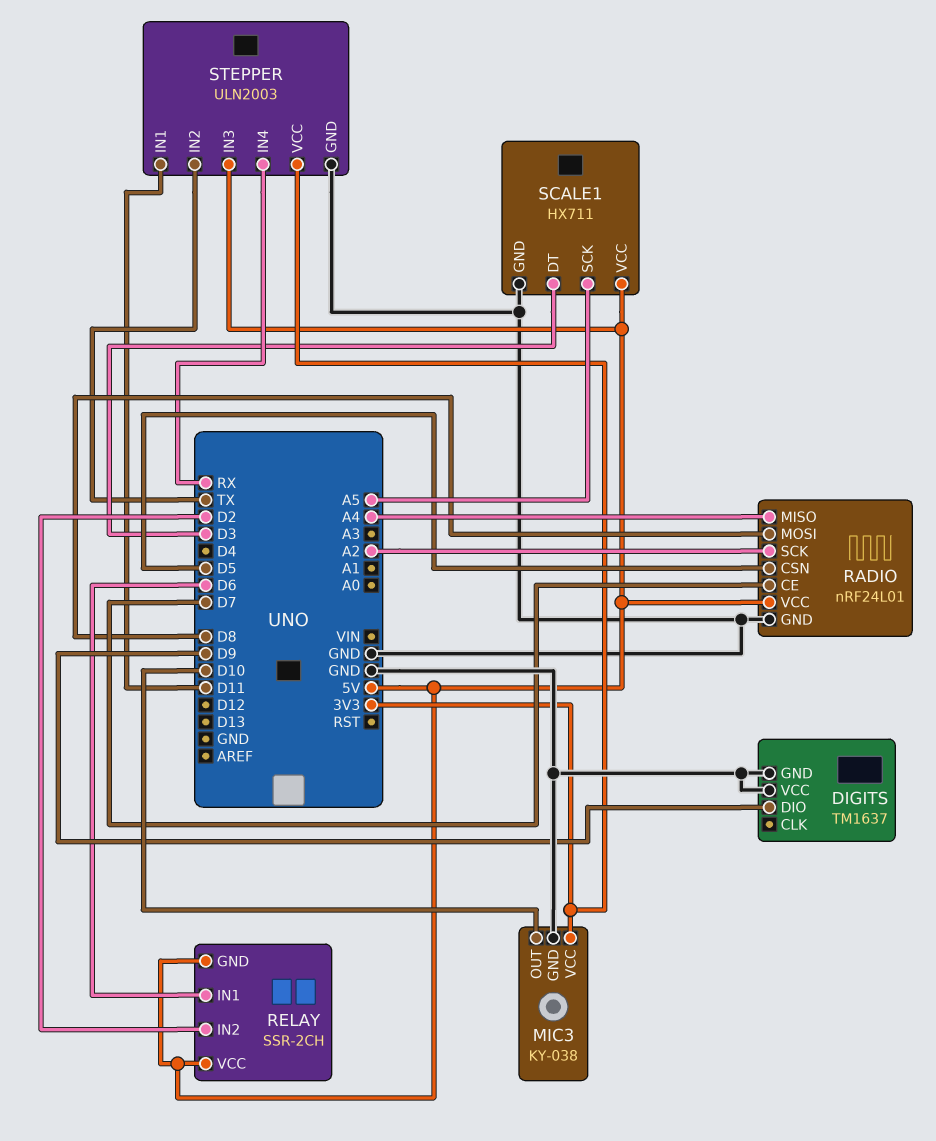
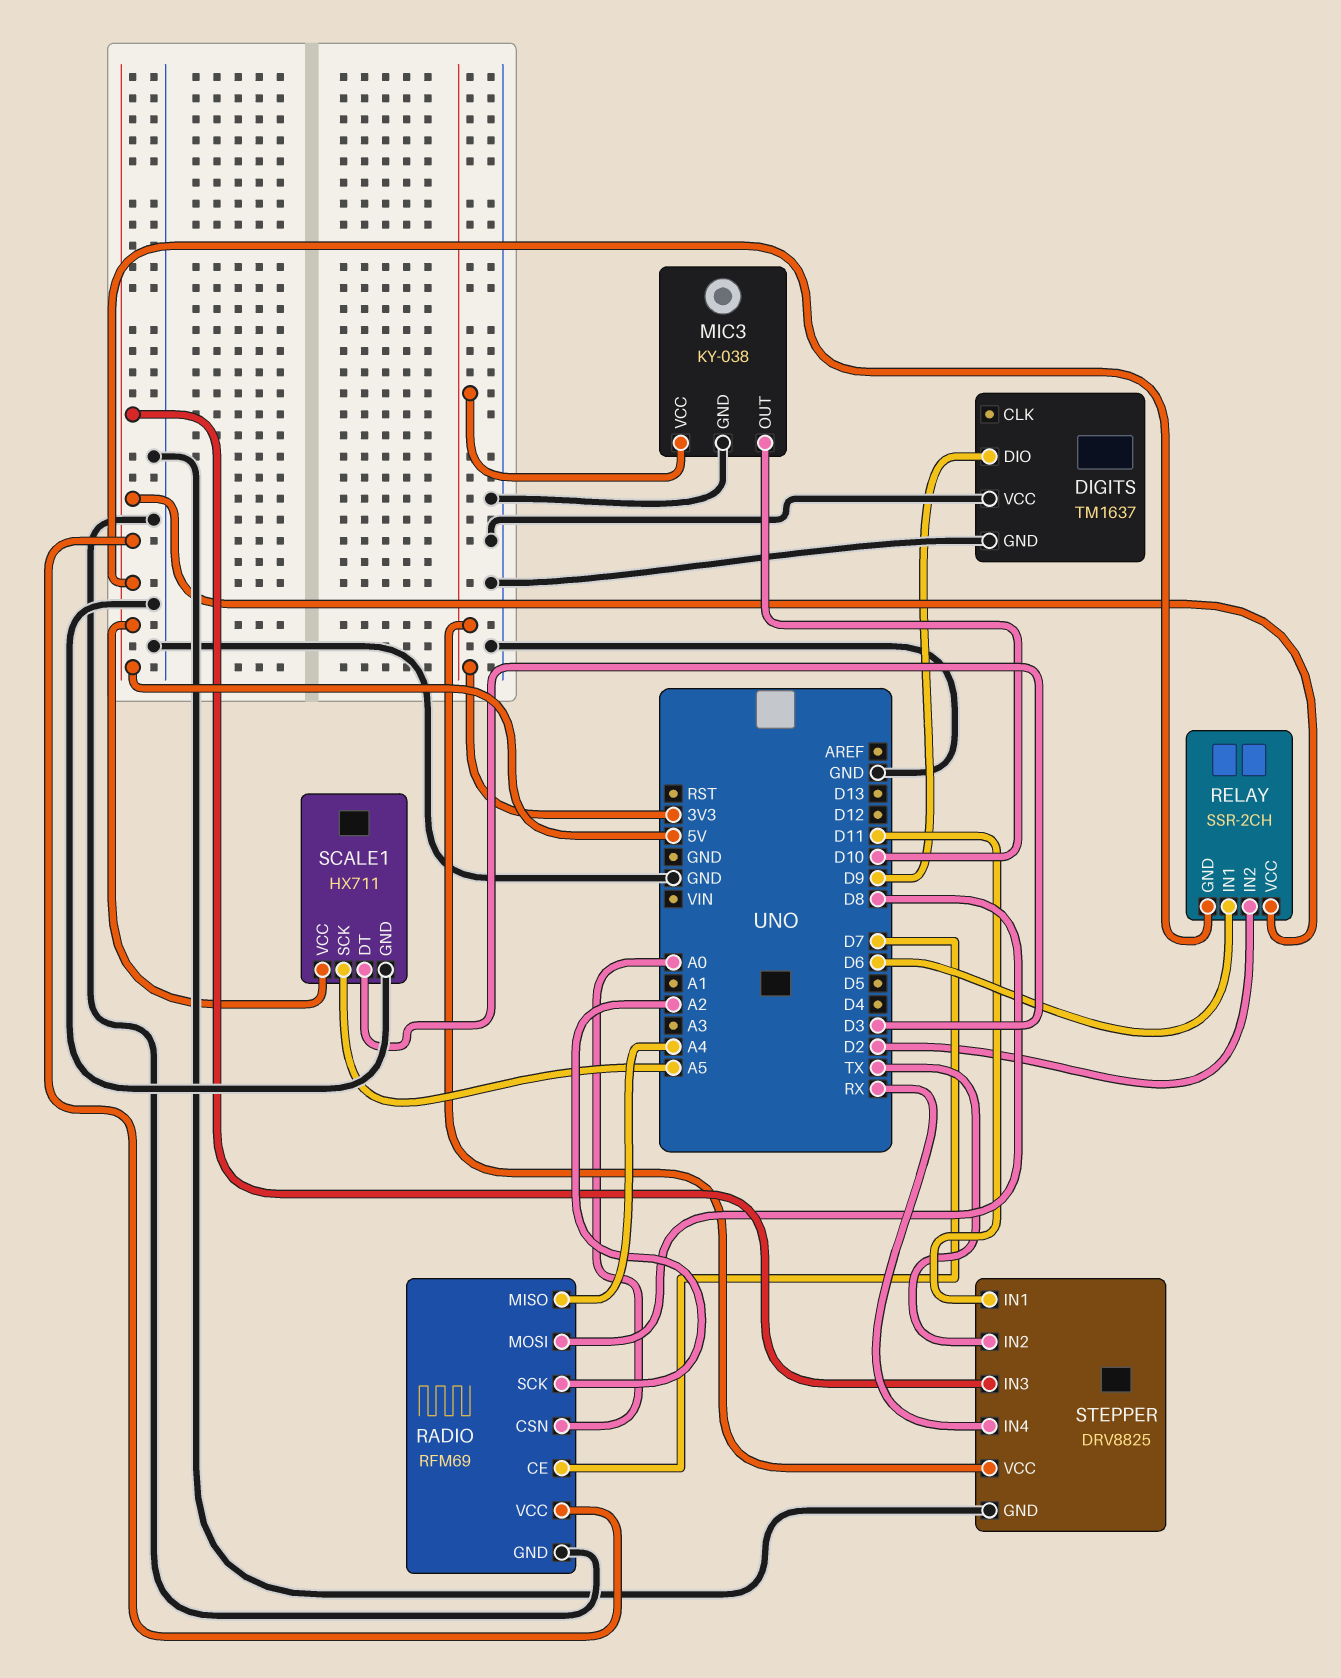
RADIO: nRF24L01 -> RFM69
RADIO pin CSN: D5 -> A0
STEPPER: ULN2003 -> DRV8825

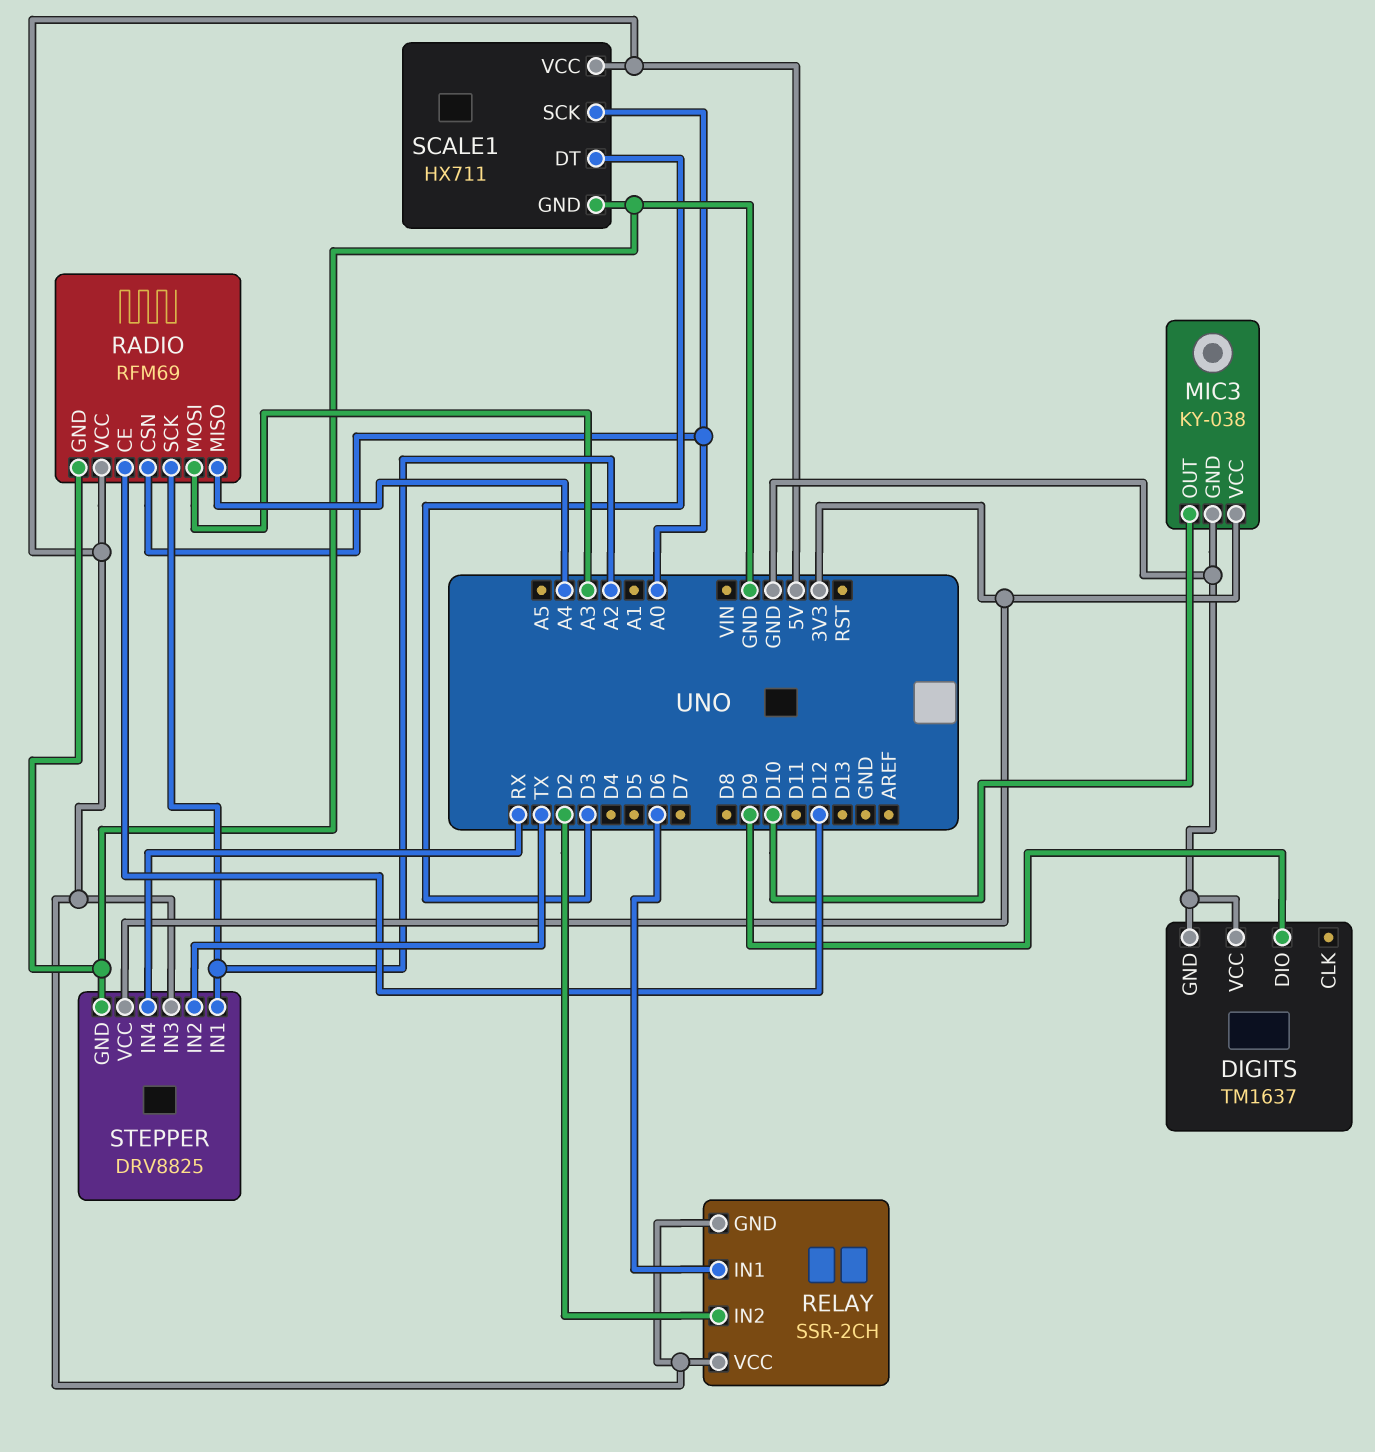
RADIO pin CE: D7 -> D12
RADIO pin MOSI: D8 -> A3
SCALE1 pin SCK: A5 -> A0
STEPPER pin IN1: D11 -> A2

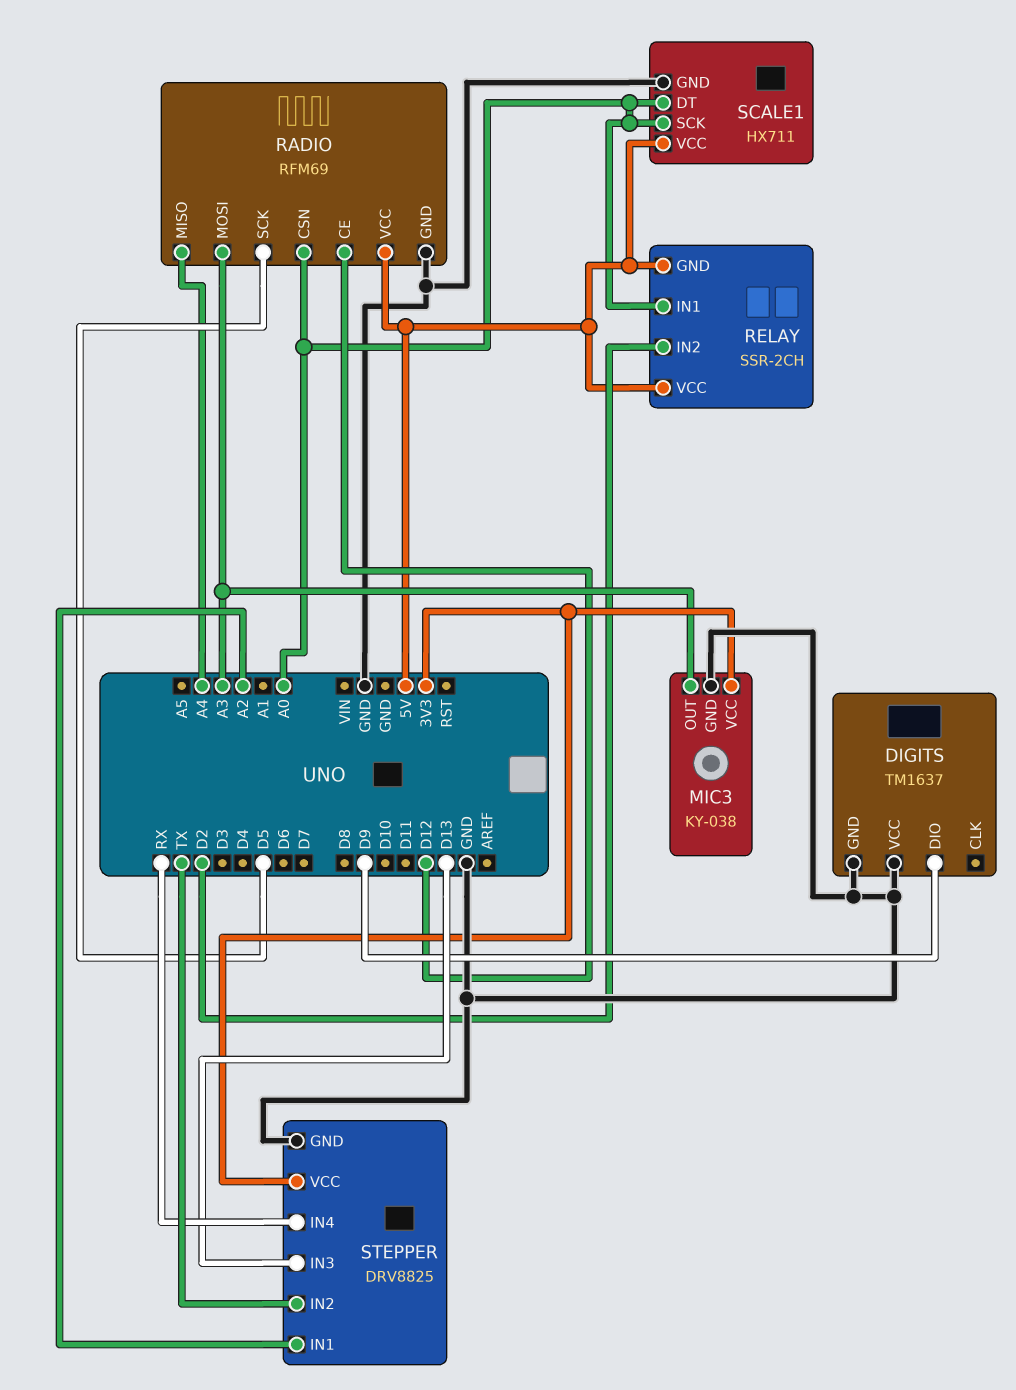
MIC3 pin OUT: D10 -> A3
RADIO pin SCK: A2 -> D5
RELAY pin IN1: D6 -> A0
SCALE1 pin DT: D3 -> A0
STEPPER pin IN3: 5V -> D13

